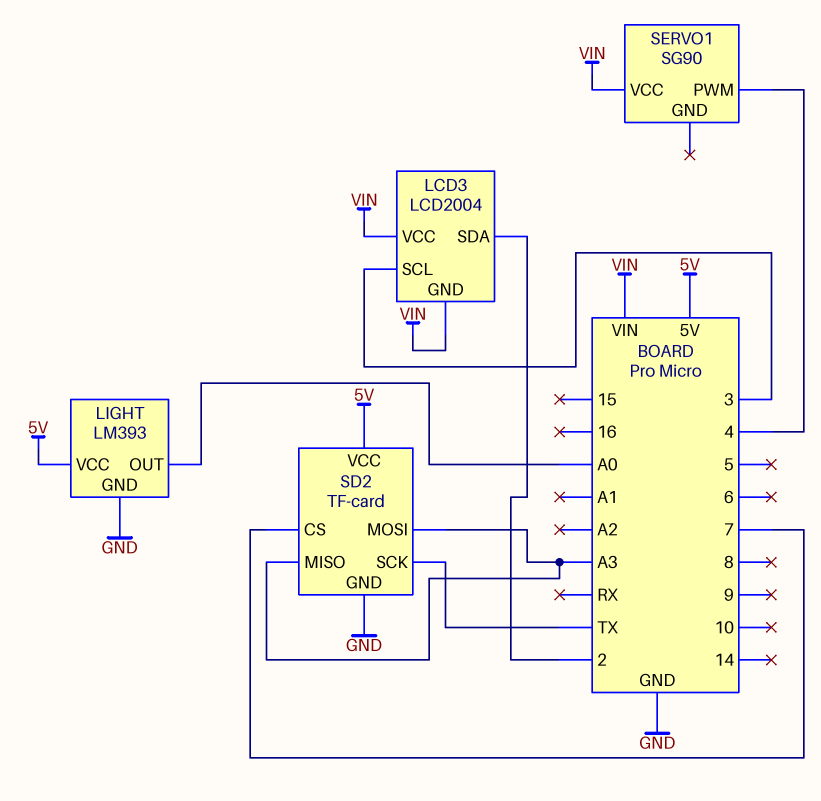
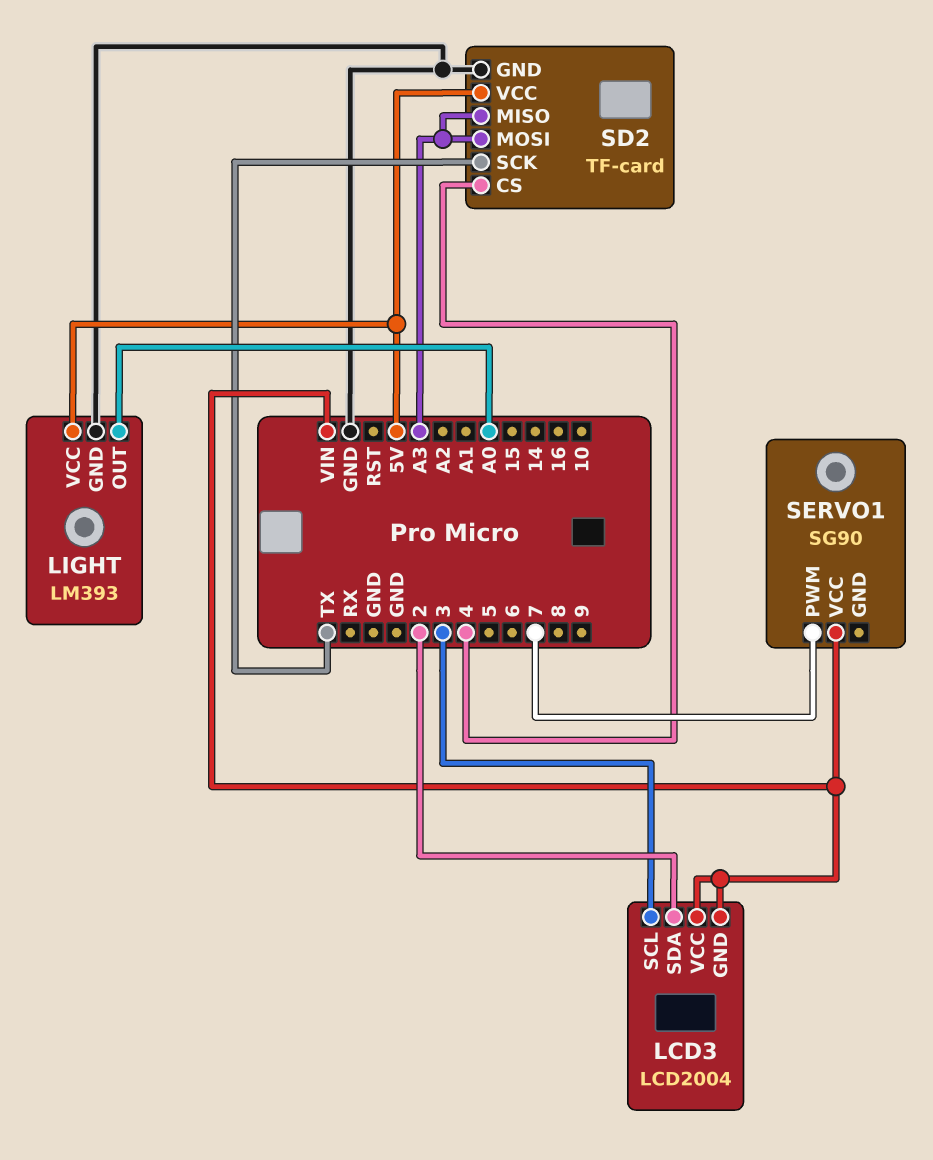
SD2 pin CS: 7 -> 4
SERVO1 pin PWM: 4 -> 7

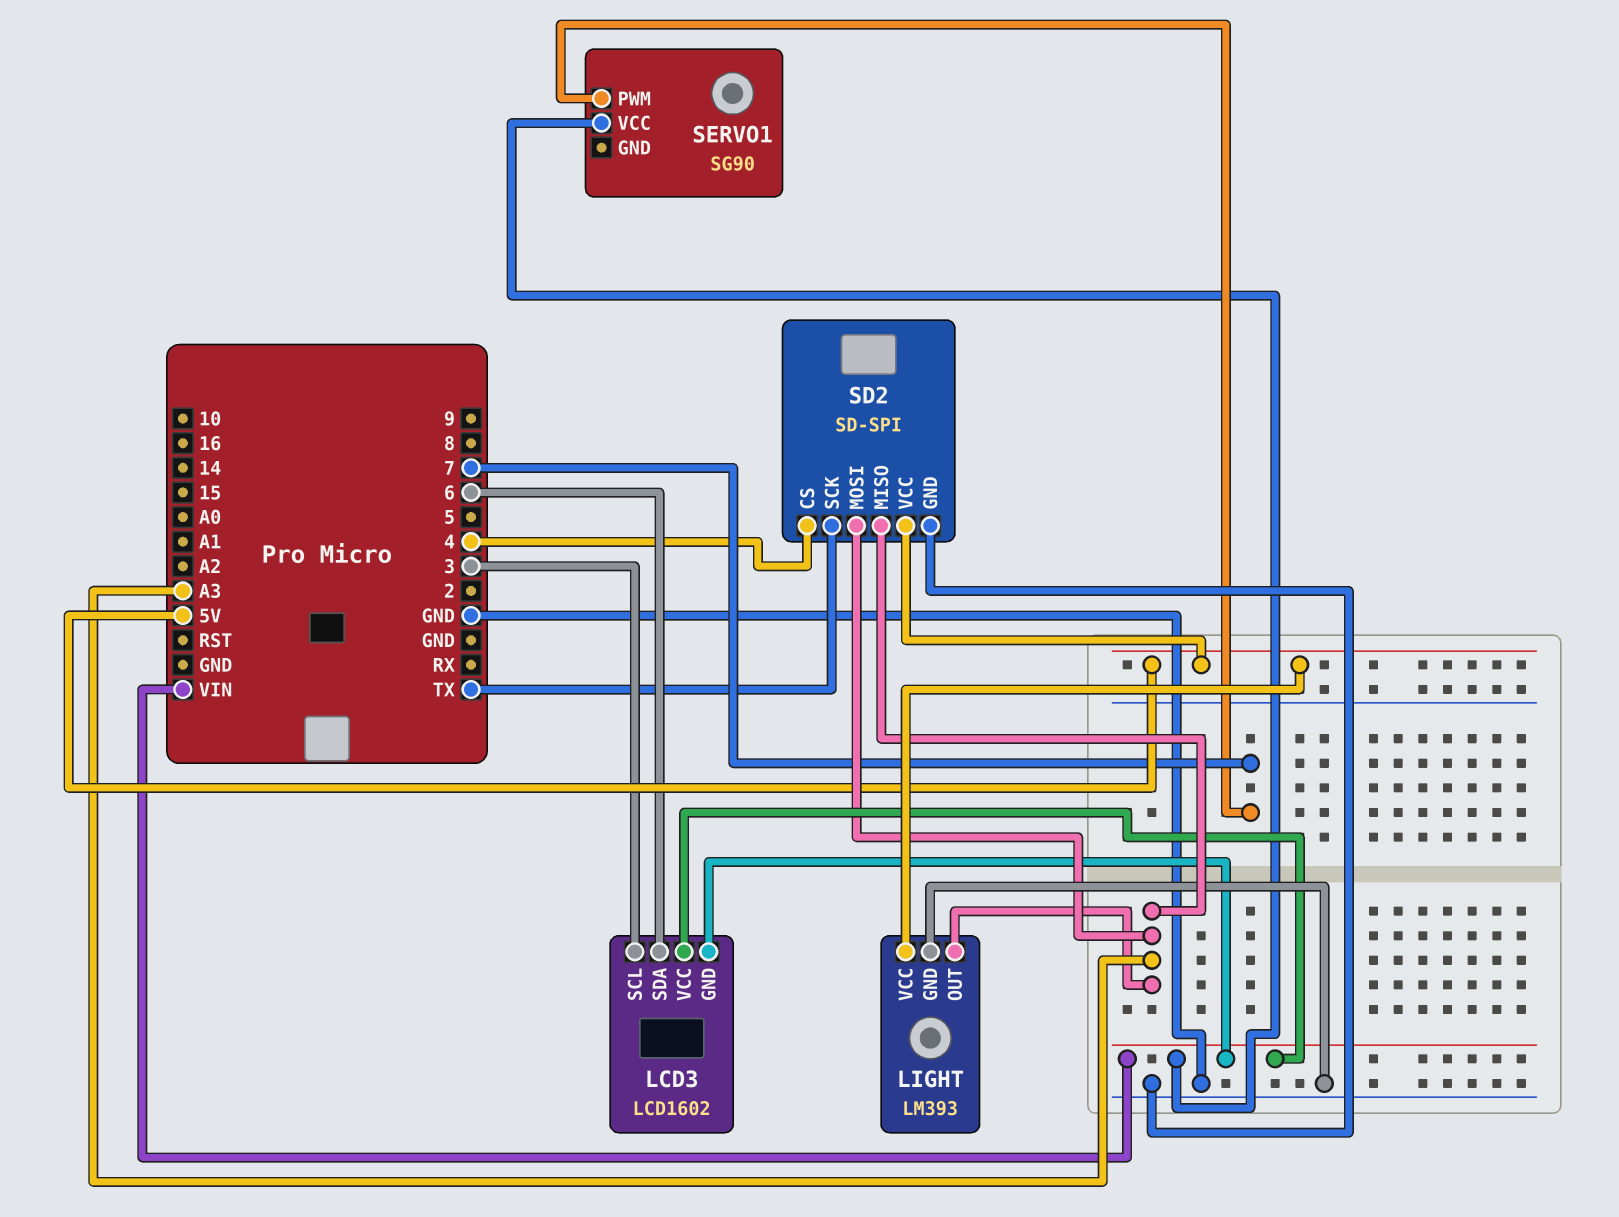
LCD3: LCD2004 -> LCD1602
LCD3 pin SDA: 2 -> 6
LIGHT pin OUT: A0 -> A3
SD2: TF-card -> SD-SPI

